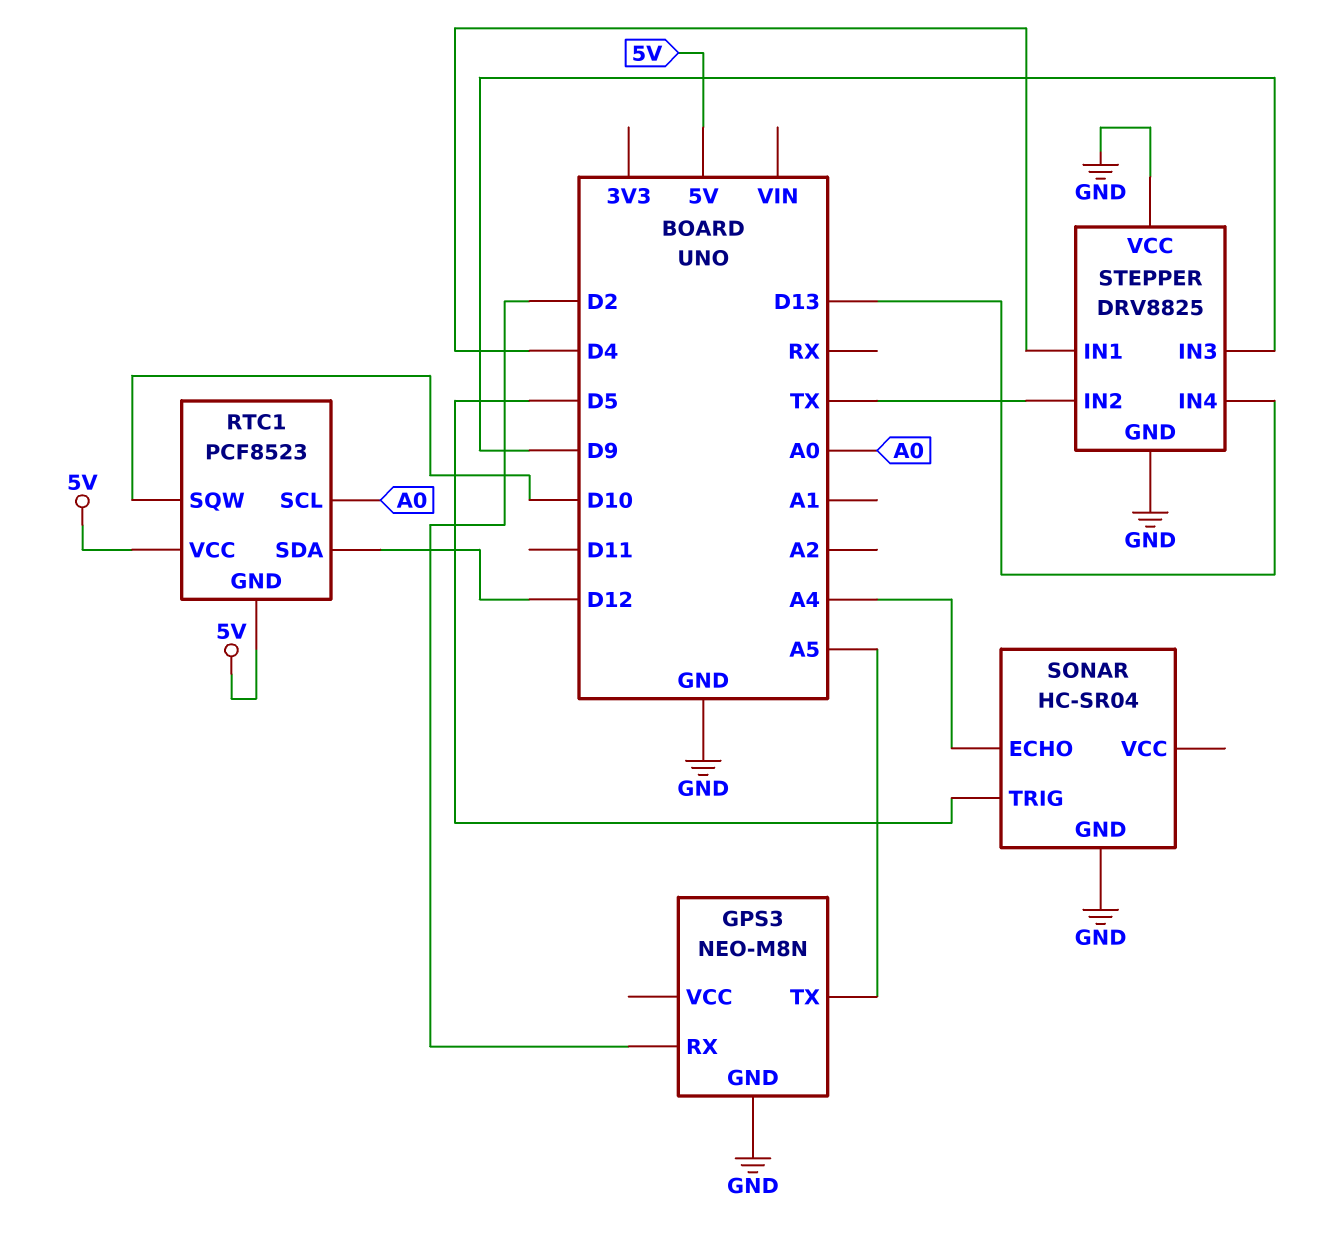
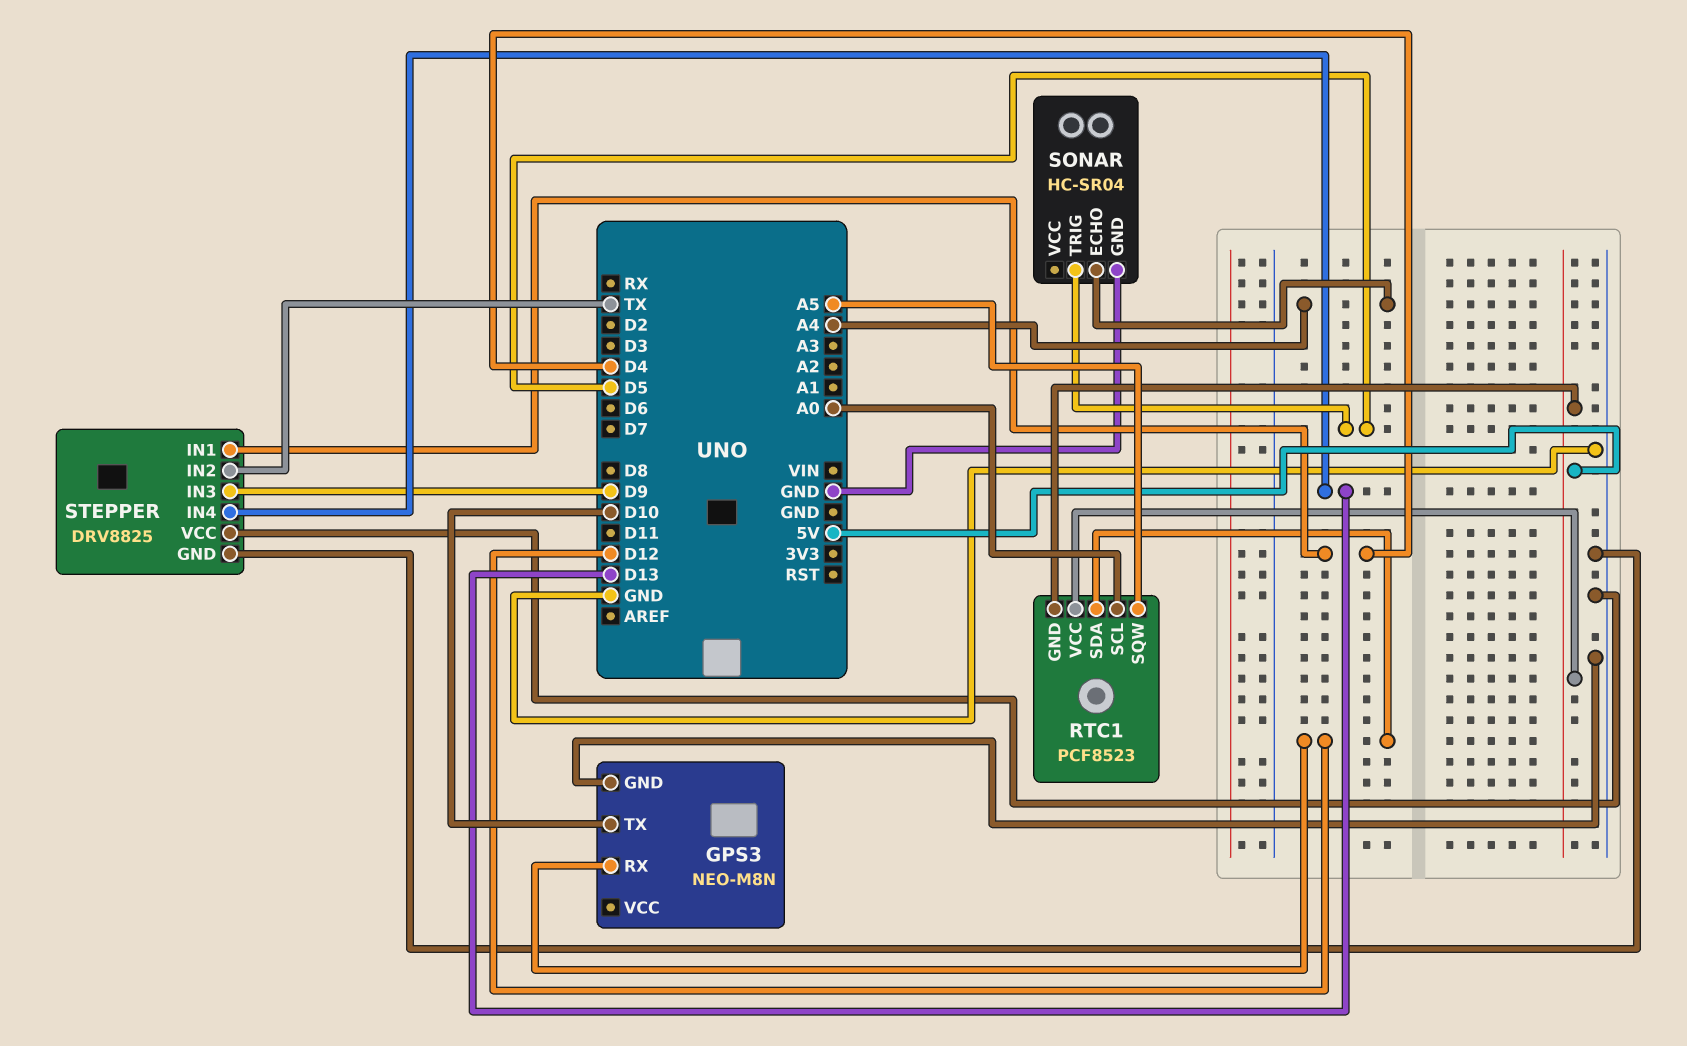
GPS3 pin RX: D2 -> D12
GPS3 pin TX: A5 -> D10
RTC1 pin SQW: D10 -> A5

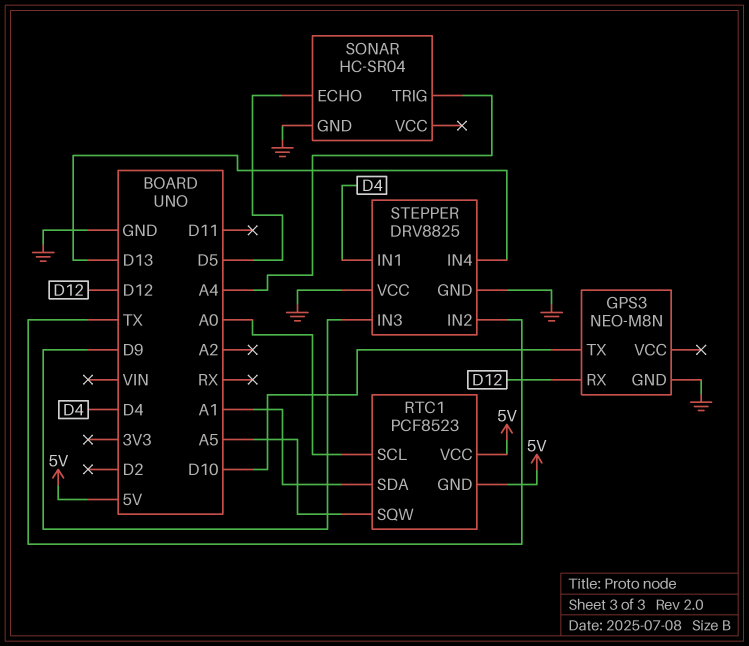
RTC1 pin SDA: D12 -> A1
SONAR pin ECHO: A4 -> D5
SONAR pin TRIG: D5 -> A4

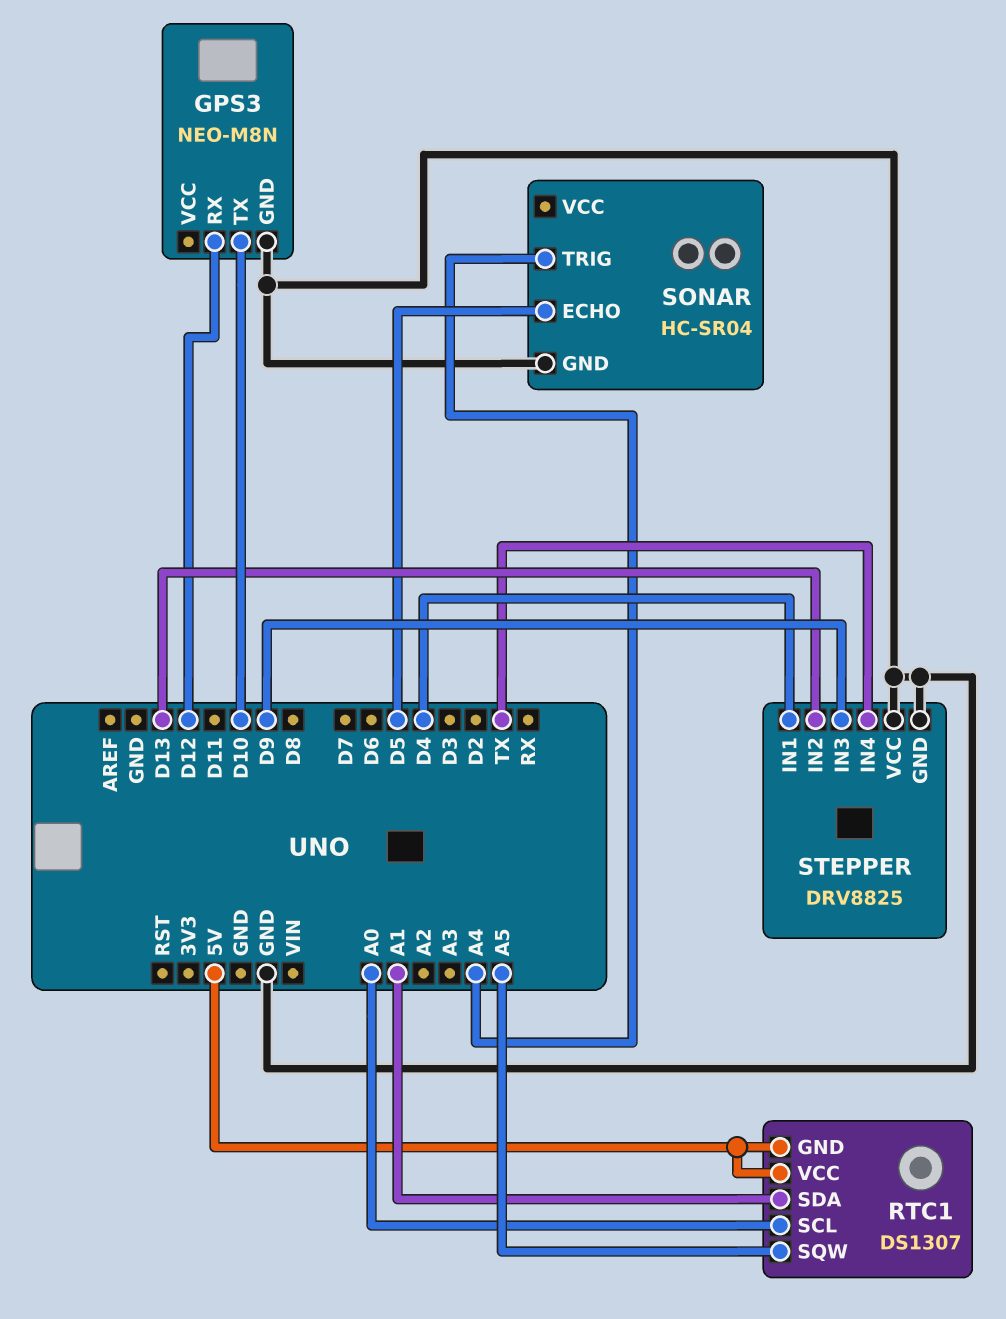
RTC1: PCF8523 -> DS1307
STEPPER pin IN2: TX -> D13
STEPPER pin IN4: D13 -> TX

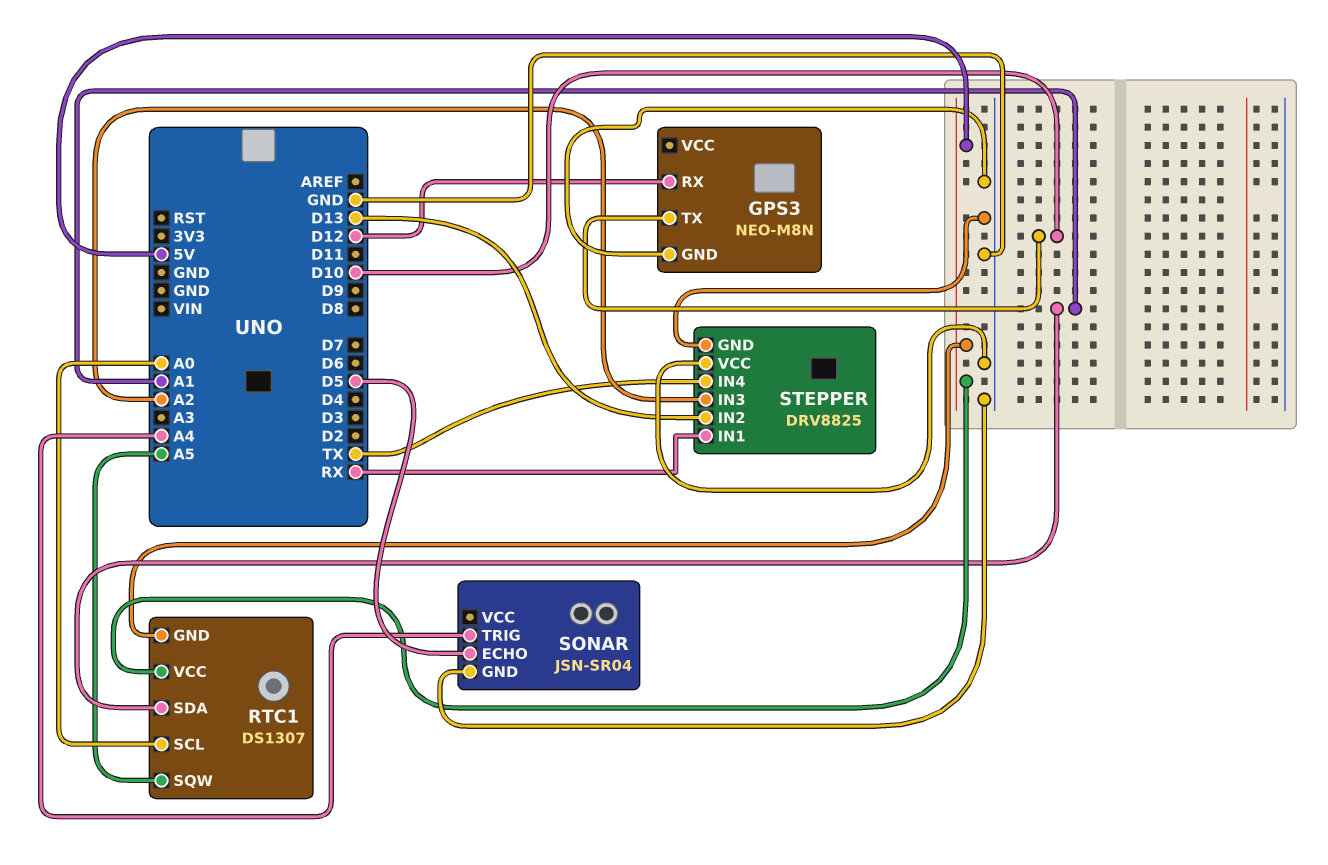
SONAR: HC-SR04 -> JSN-SR04
STEPPER pin IN1: D4 -> RX
STEPPER pin IN3: D9 -> A2

